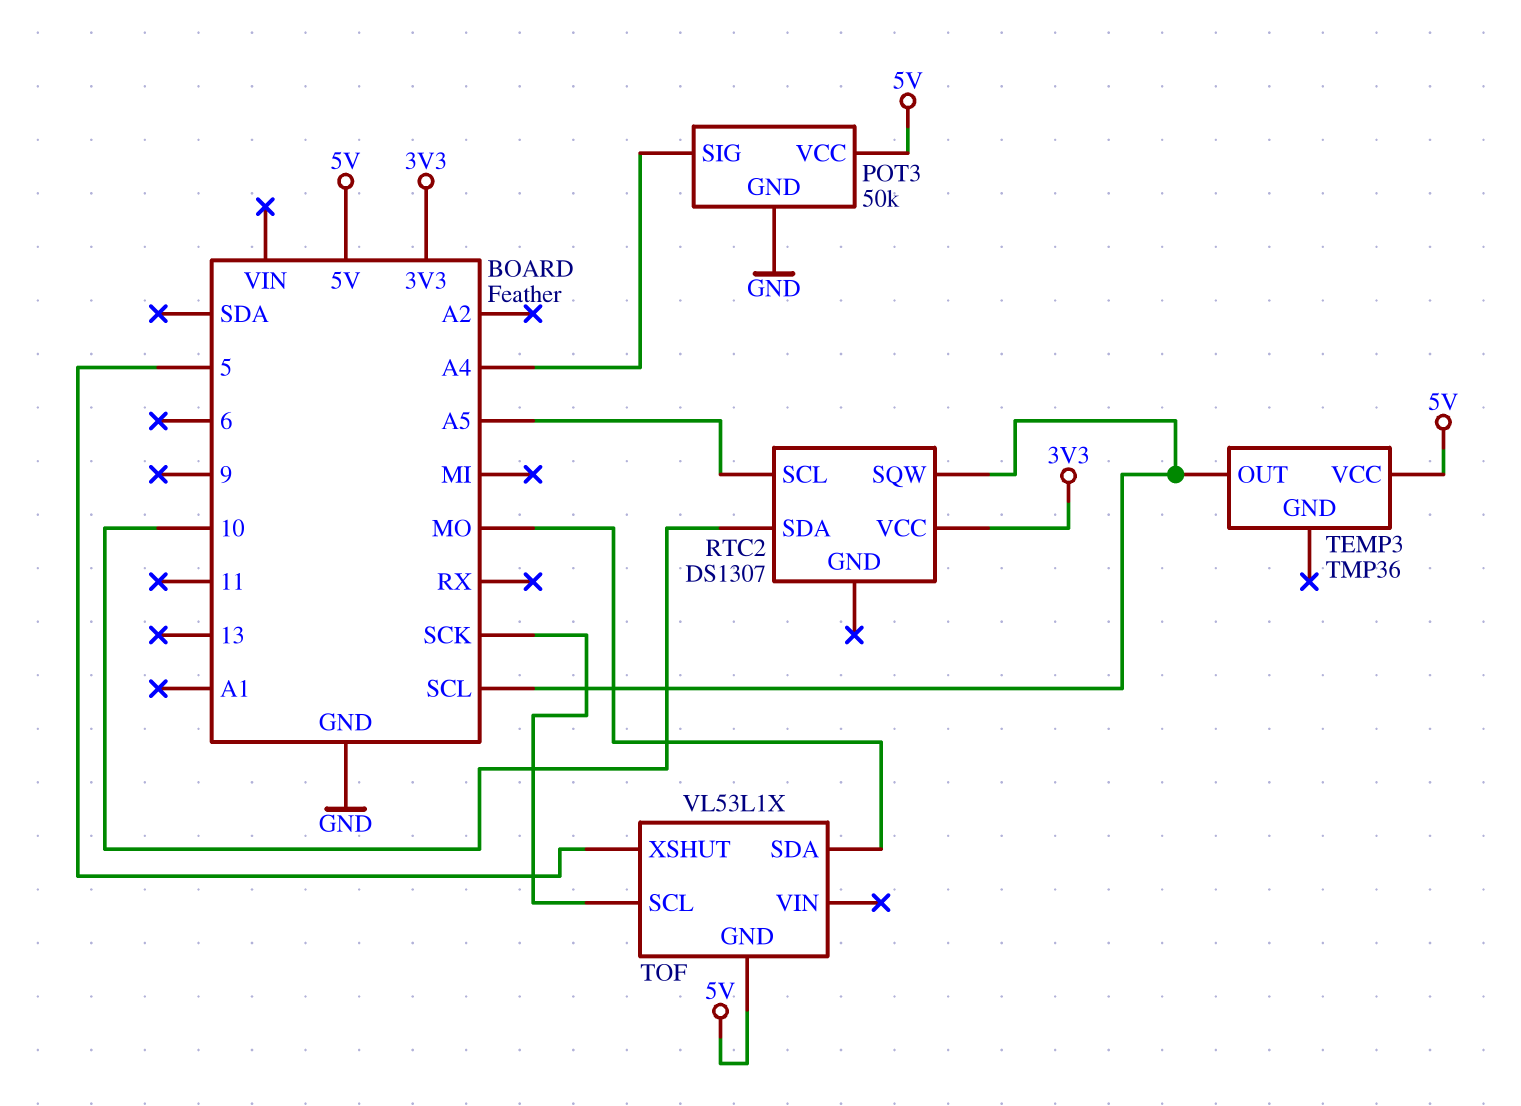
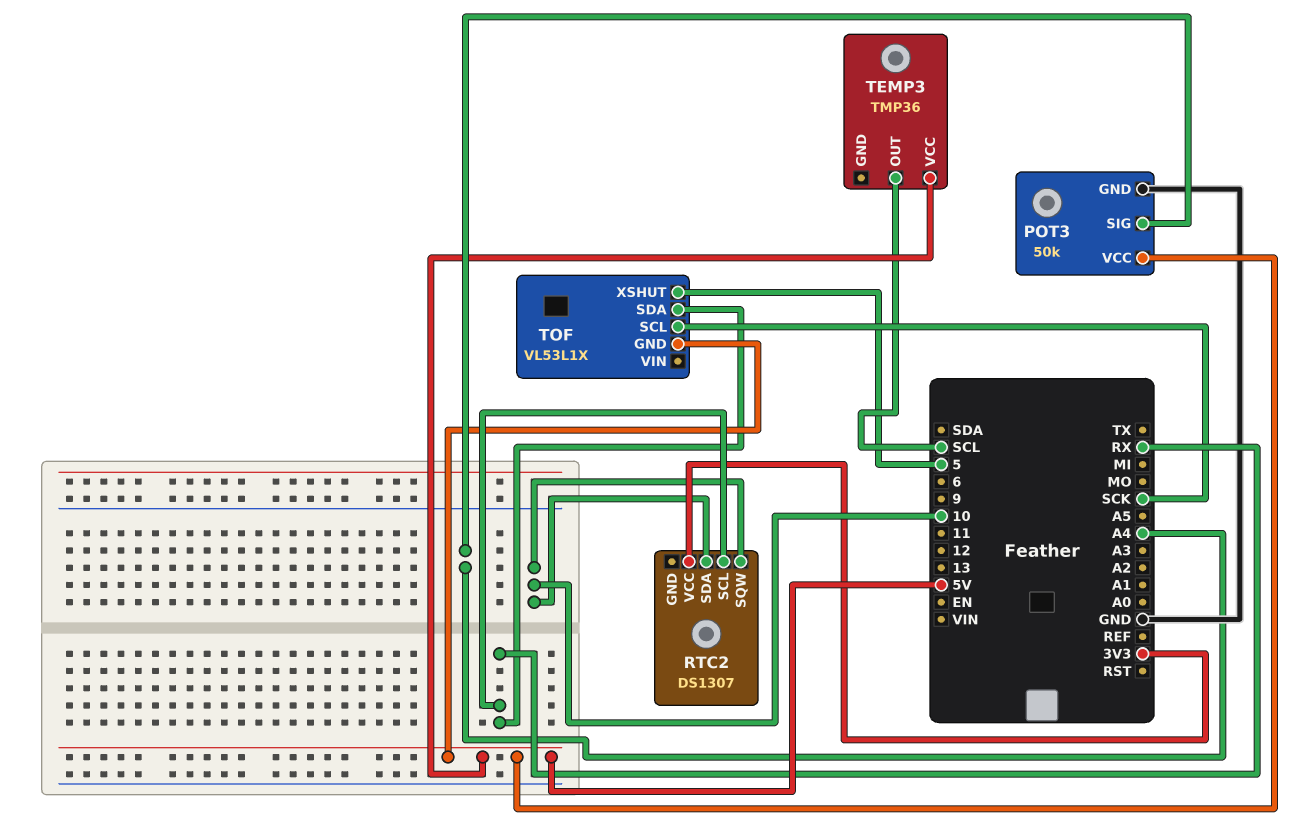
RTC2 pin SCL: A5 -> RX
RTC2 pin SQW: SCL -> 10
TOF pin SDA: MO -> RX

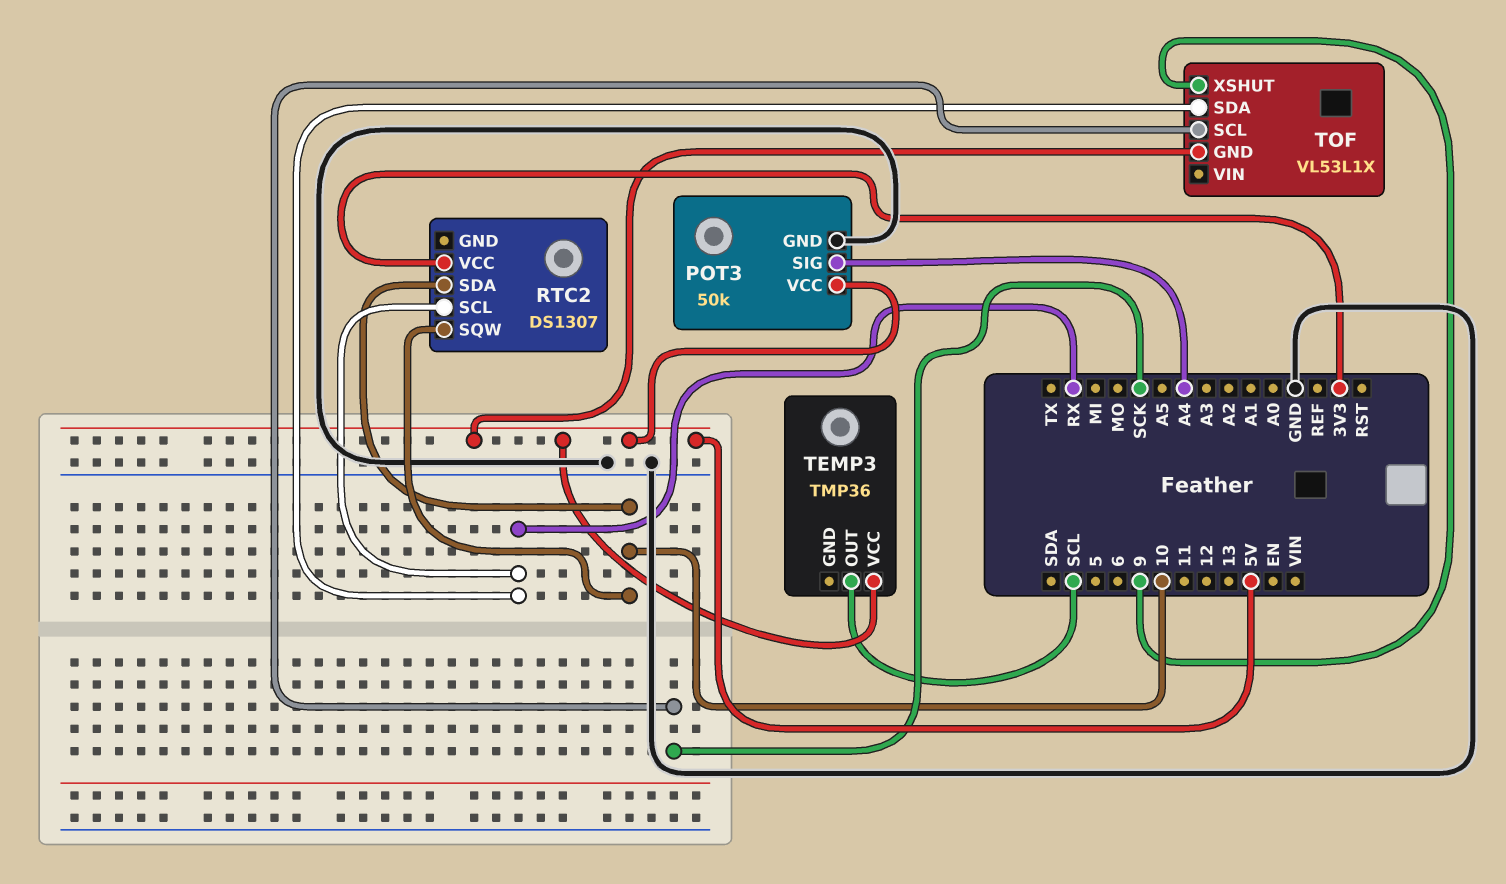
TOF pin XSHUT: 5 -> 9

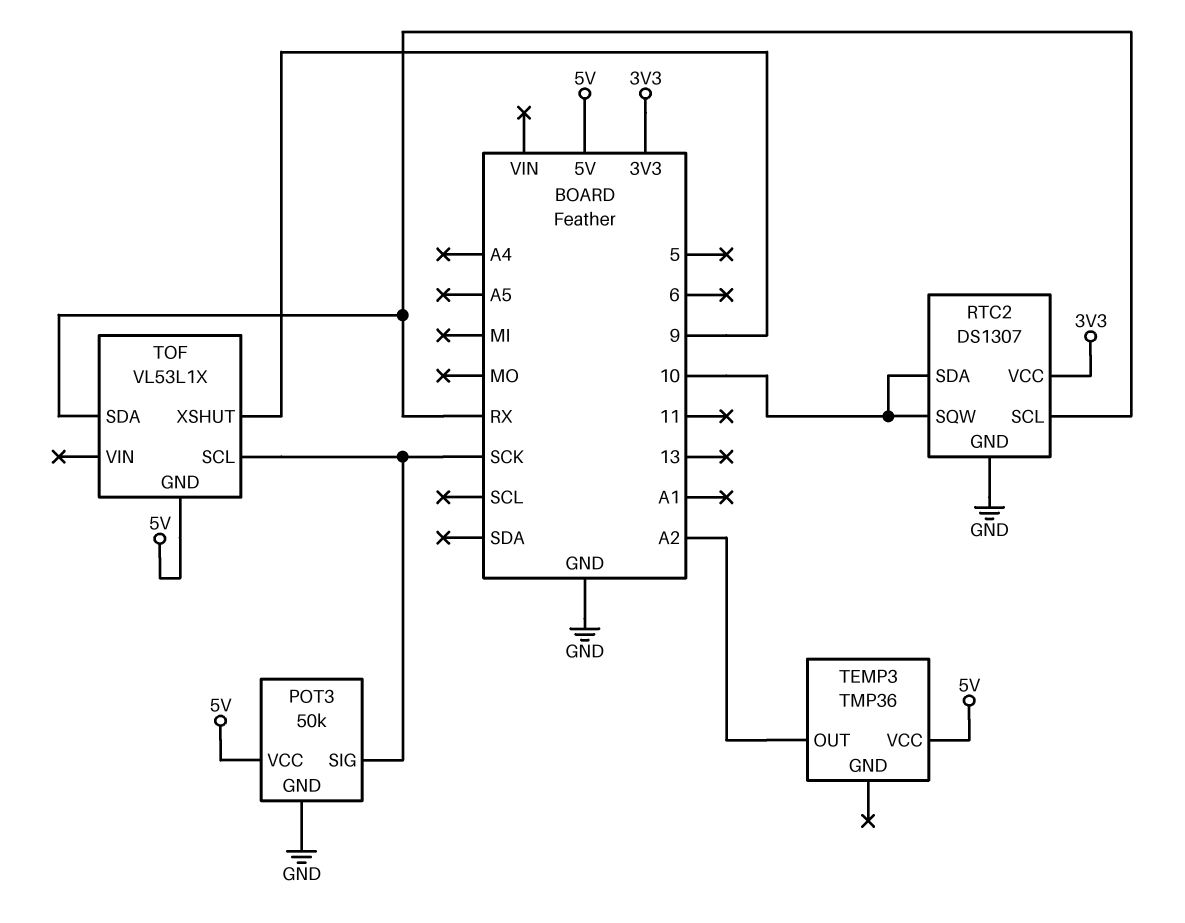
POT3 pin SIG: A4 -> SCK
RTC2 pin GND: none -> GND
TEMP3 pin OUT: SCL -> A2

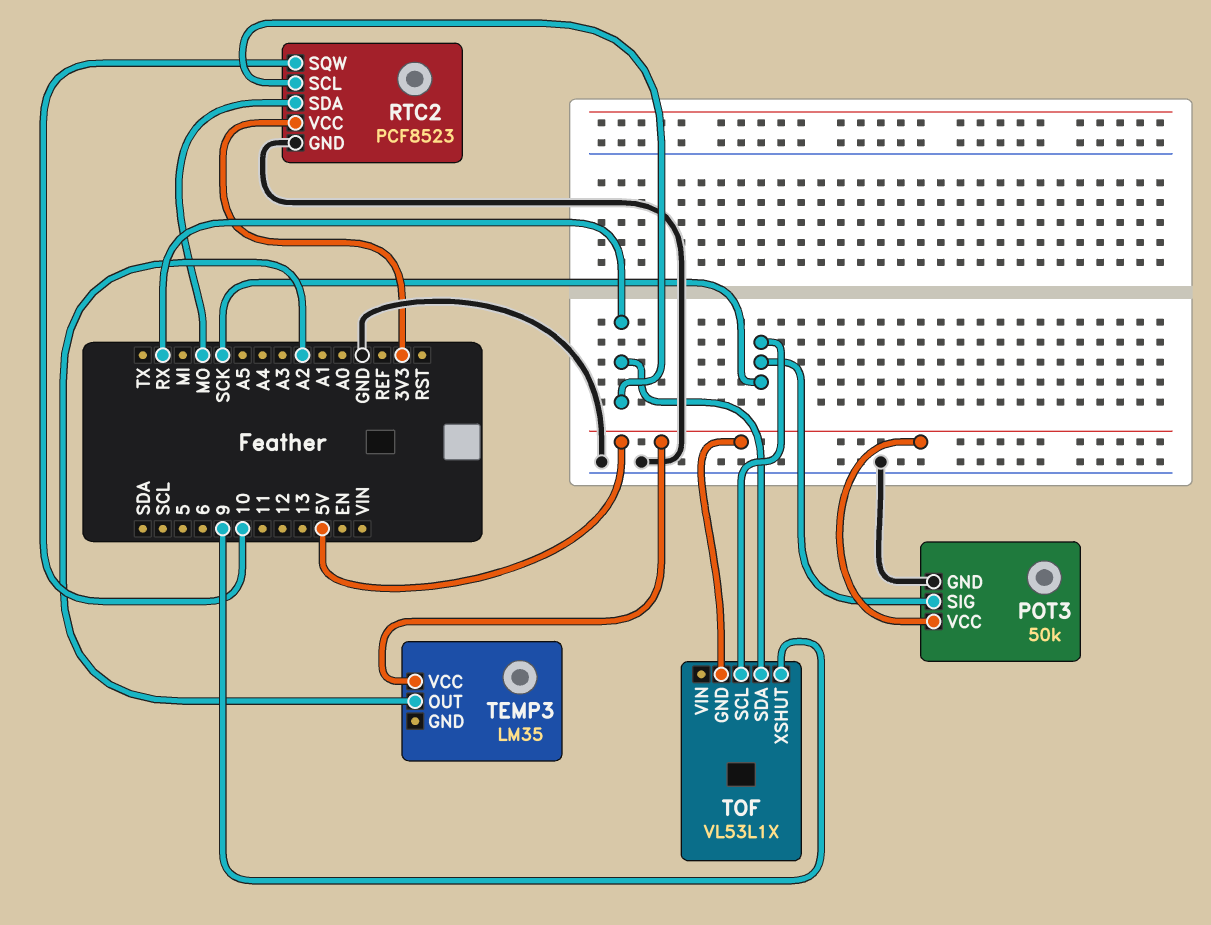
RTC2: DS1307 -> PCF8523
RTC2 pin SDA: 10 -> MO
TEMP3: TMP36 -> LM35

